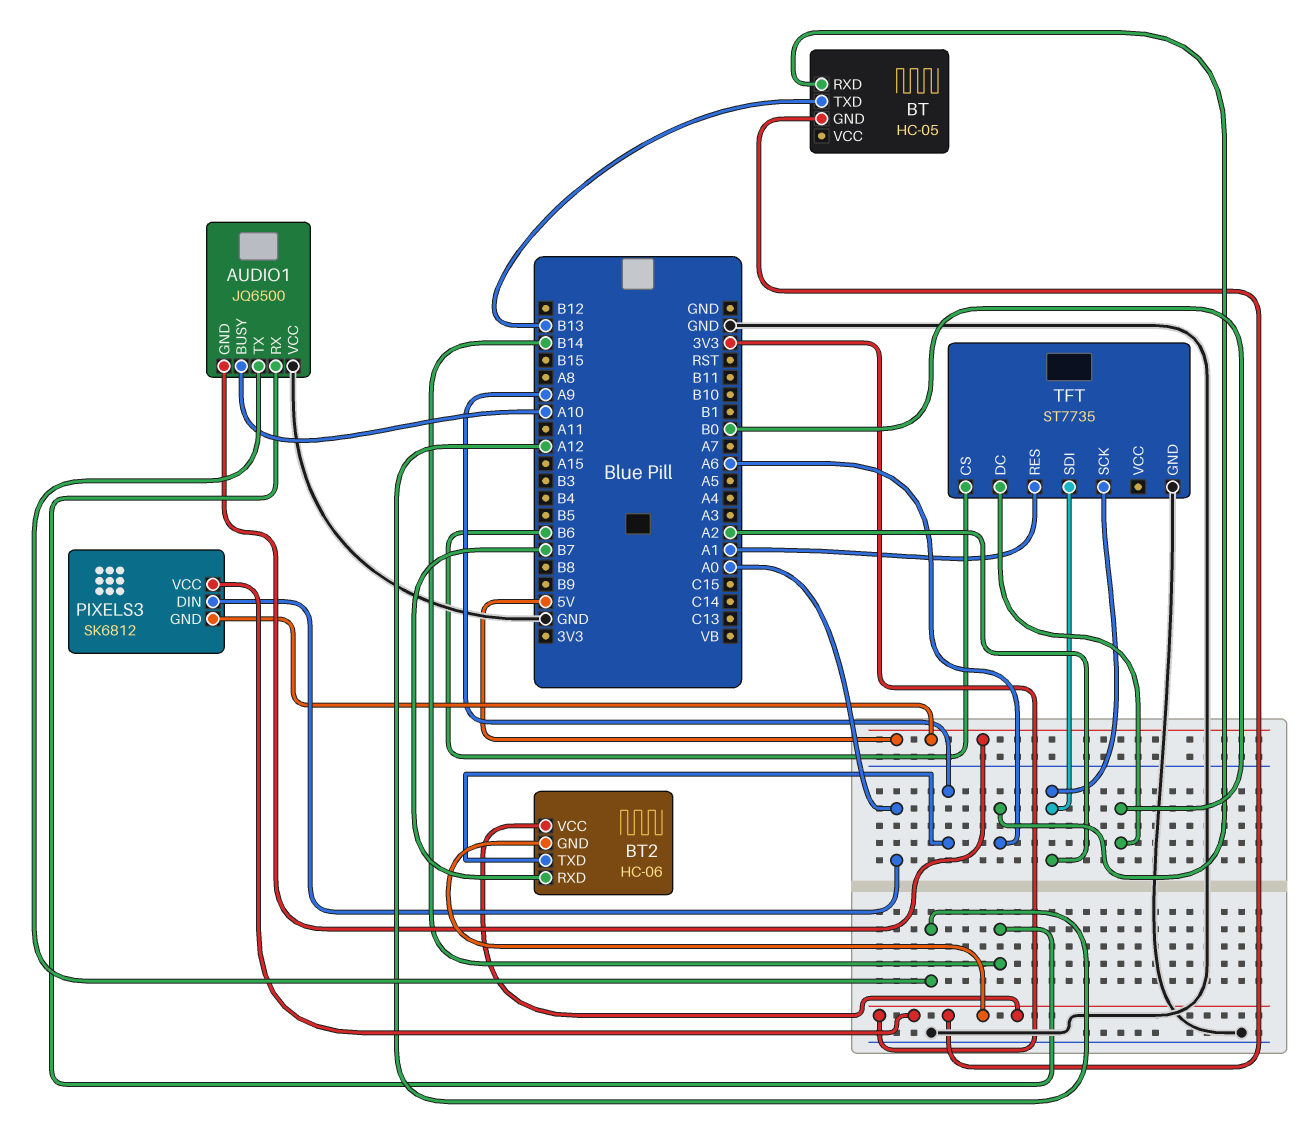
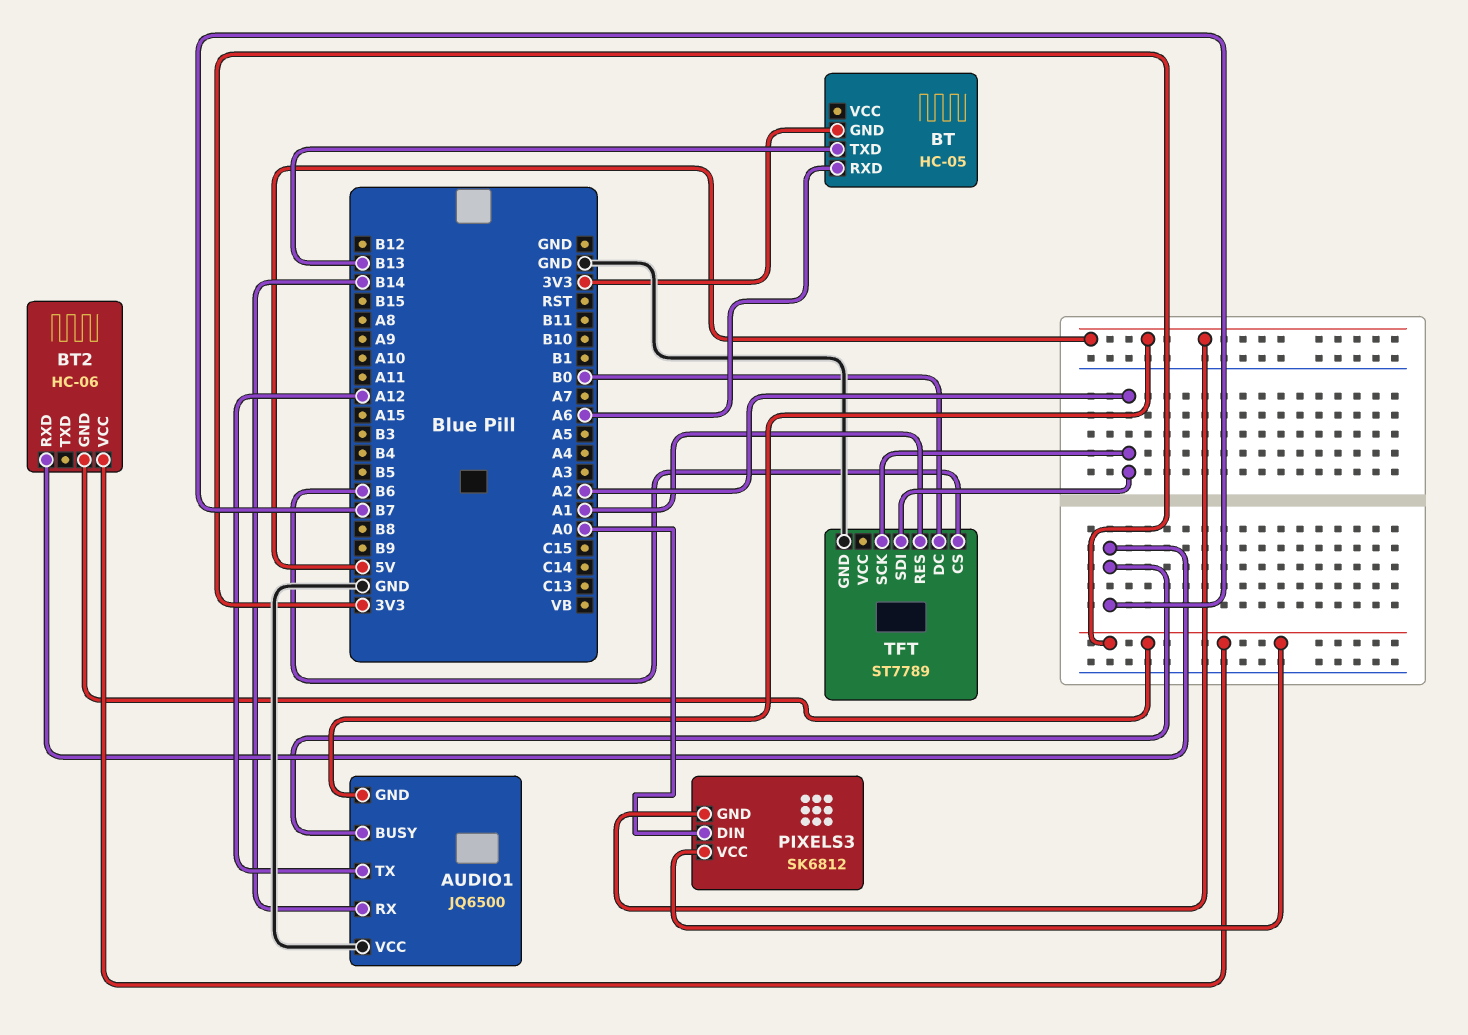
AUDIO1 pin BUSY: A10 -> B7
BT2 pin TXD: A9 -> none
TFT: ST7735 -> ST7789

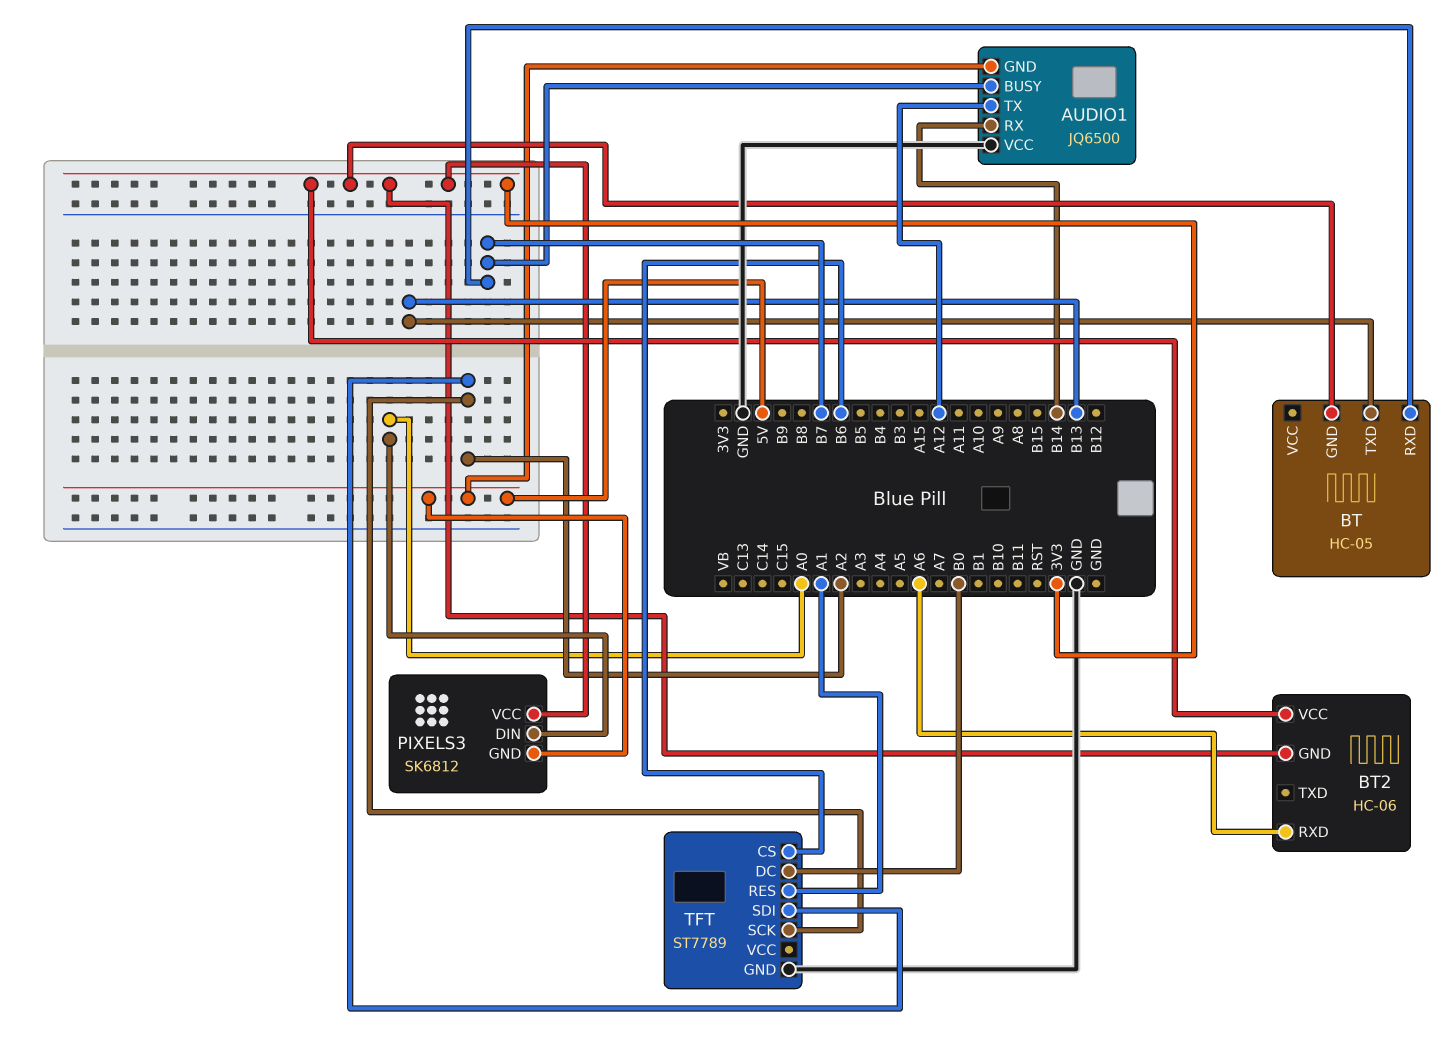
BT pin RXD: A6 -> B7
BT2 pin RXD: B7 -> A6

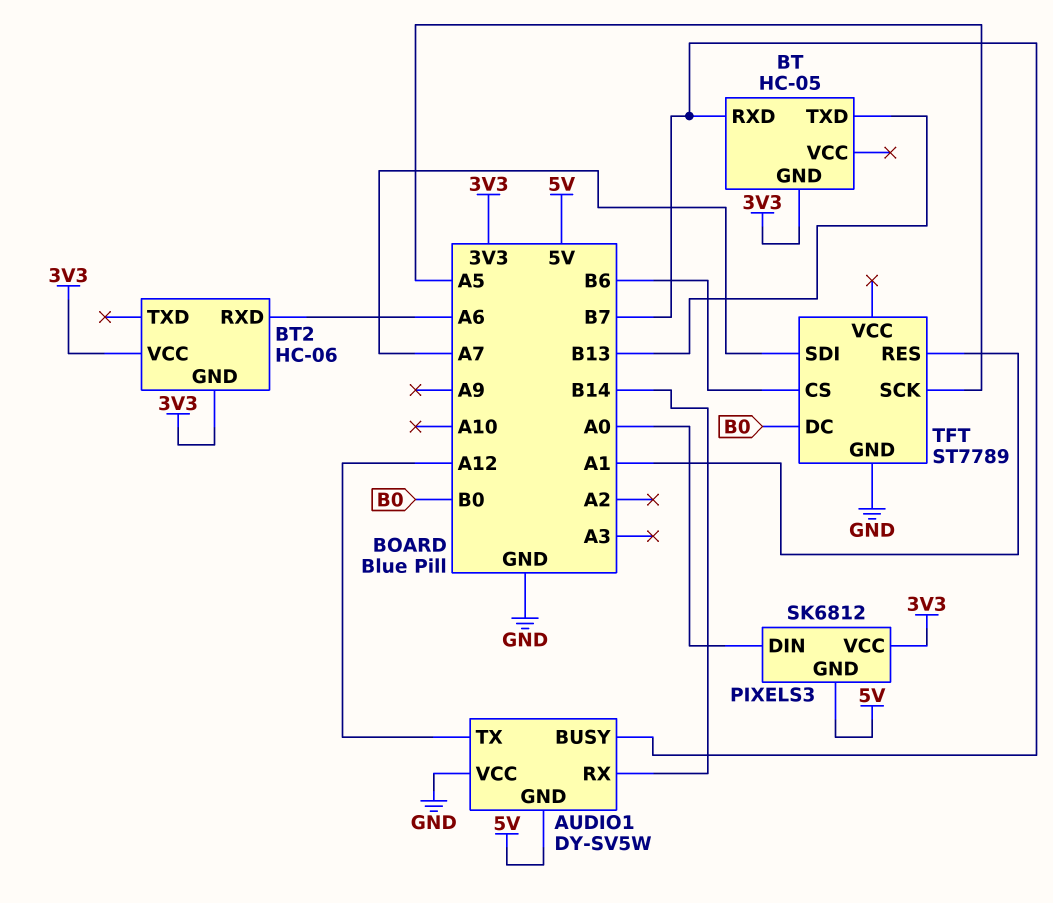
AUDIO1: JQ6500 -> DY-SV5W
TFT pin SCK: A2 -> A5
TFT pin SDI: A2 -> A7

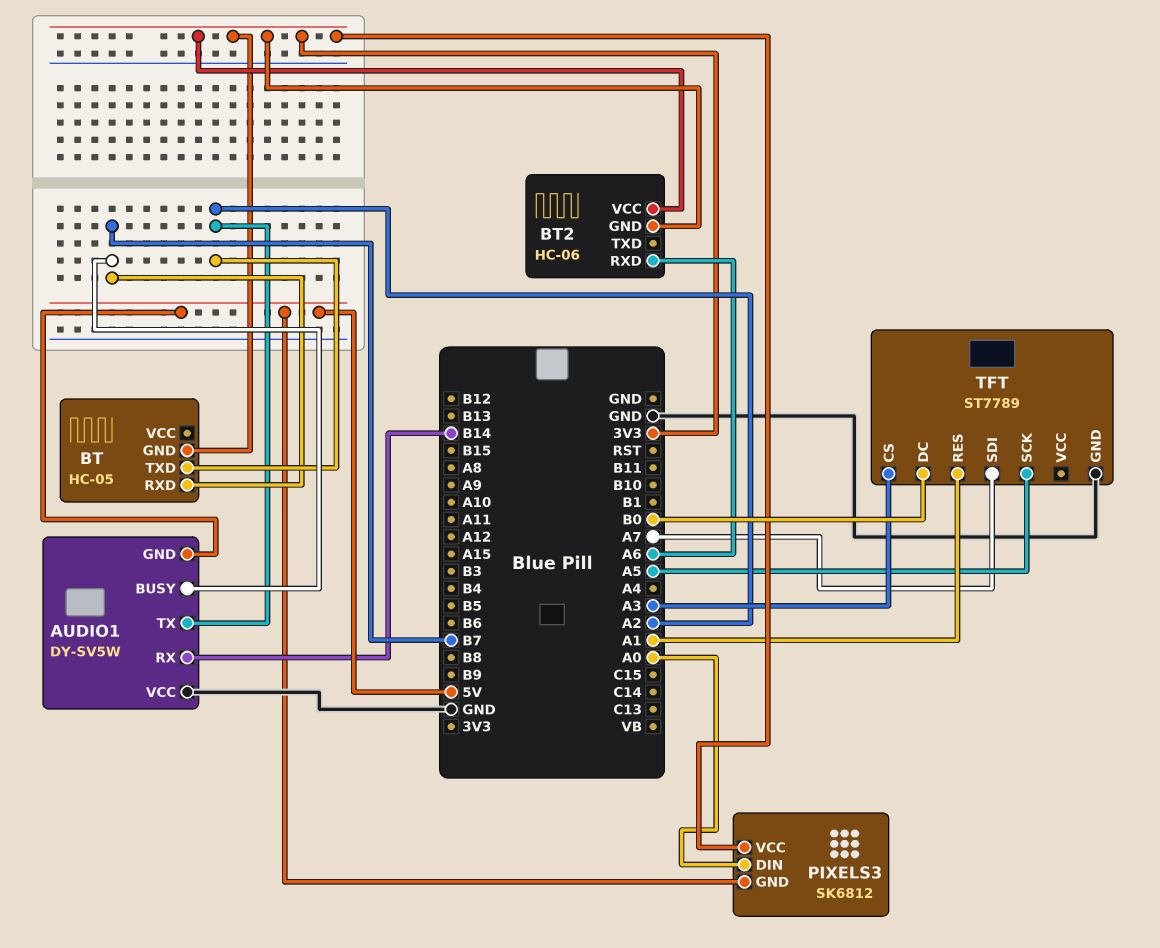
AUDIO1 pin TX: A12 -> A2
BT pin TXD: B13 -> A2
TFT pin CS: B6 -> A3

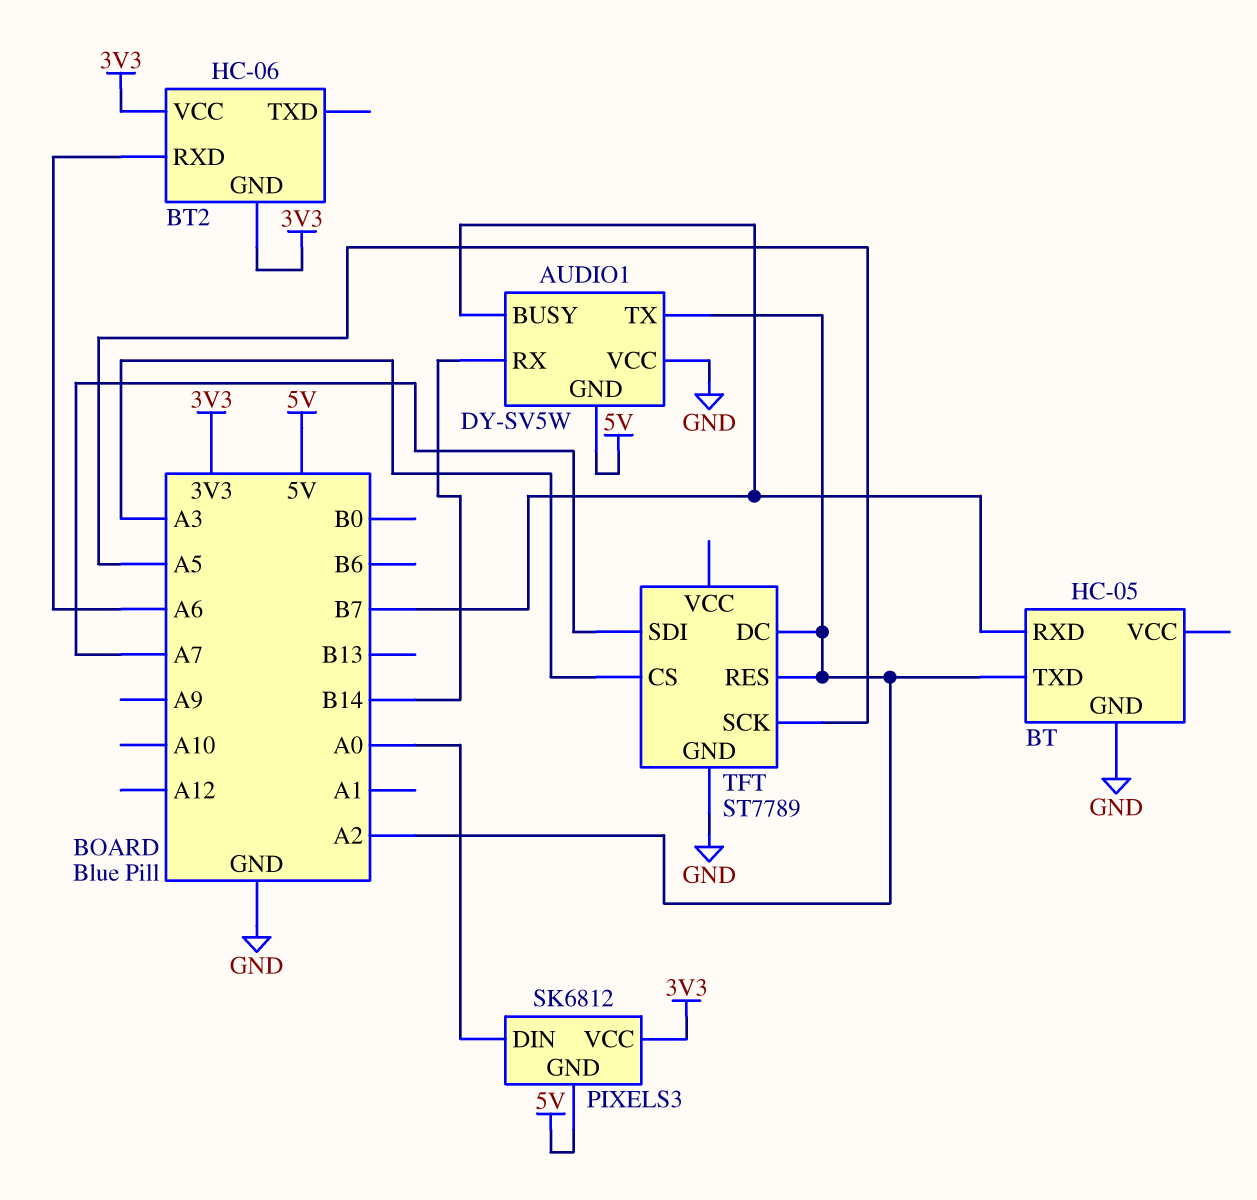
BT pin GND: 3V3 -> GND
TFT pin DC: B0 -> A2
TFT pin RES: A1 -> A2

